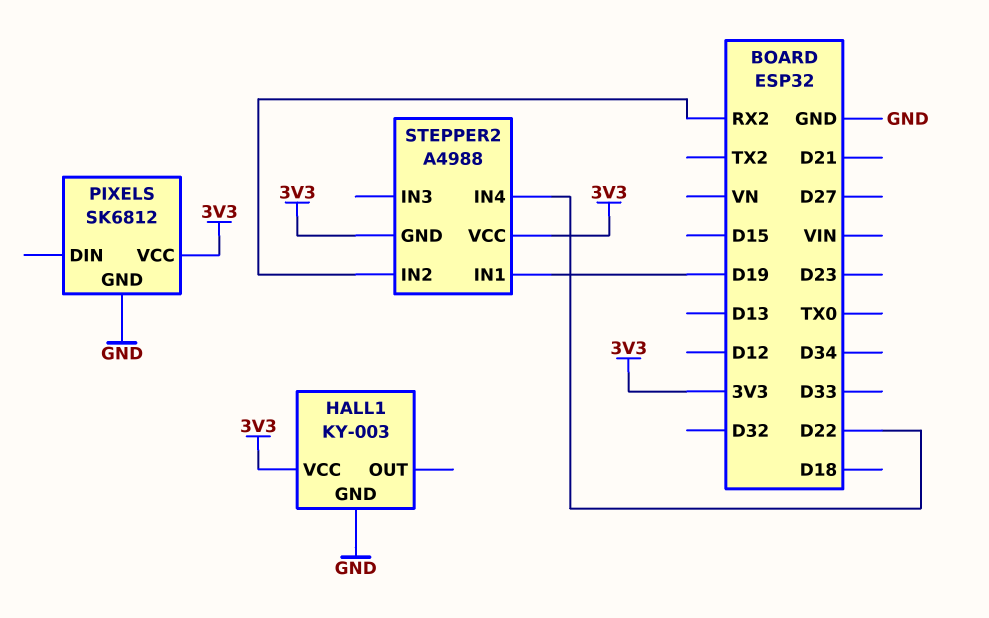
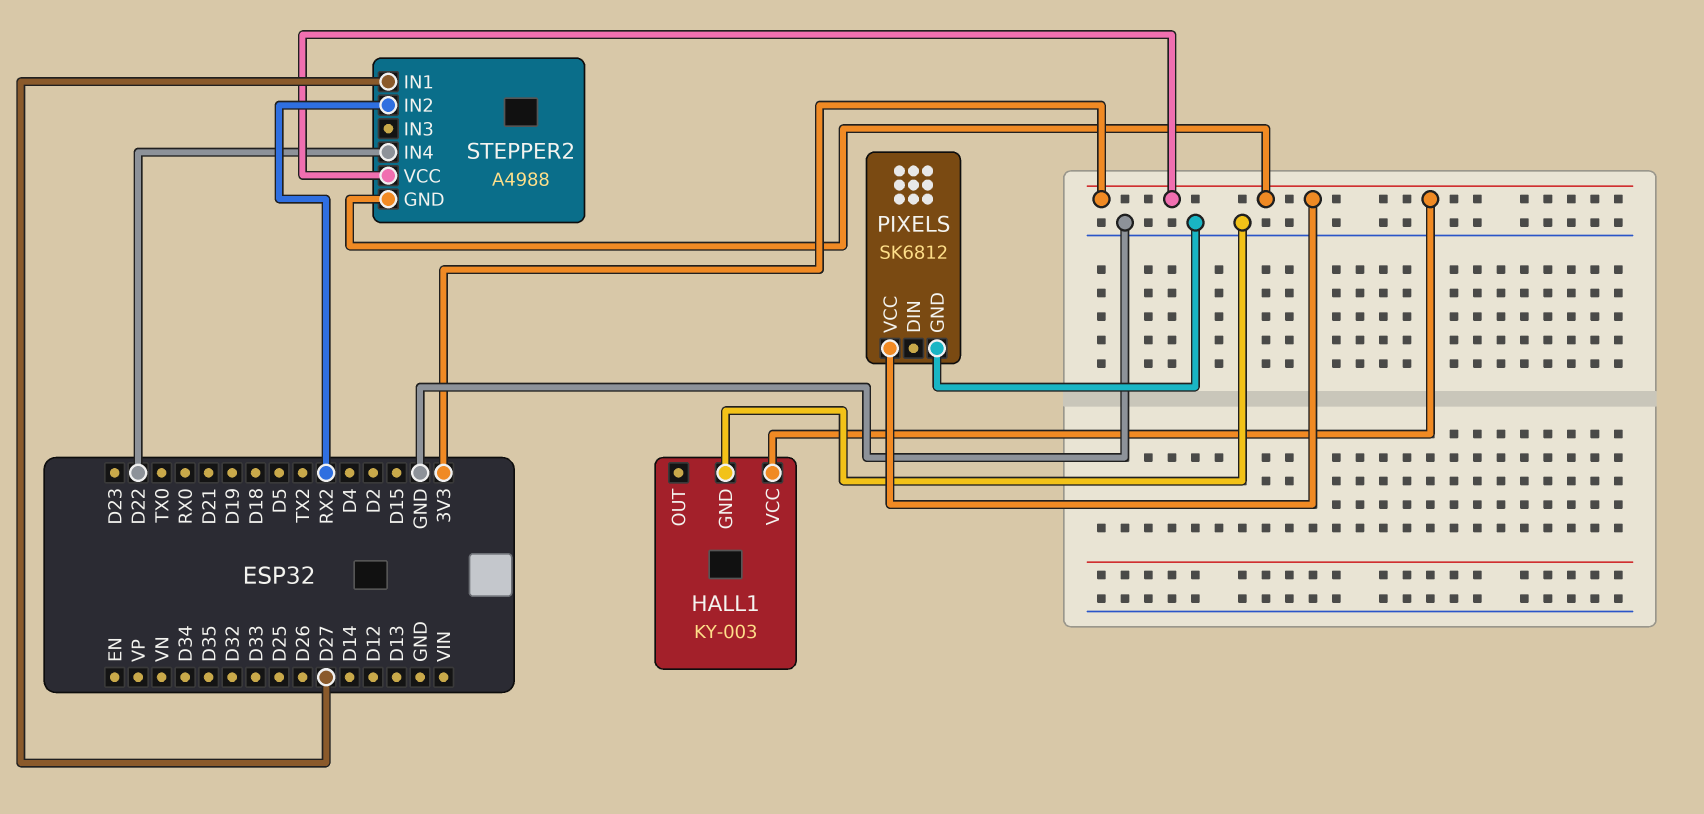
STEPPER2 pin IN1: D19 -> D27

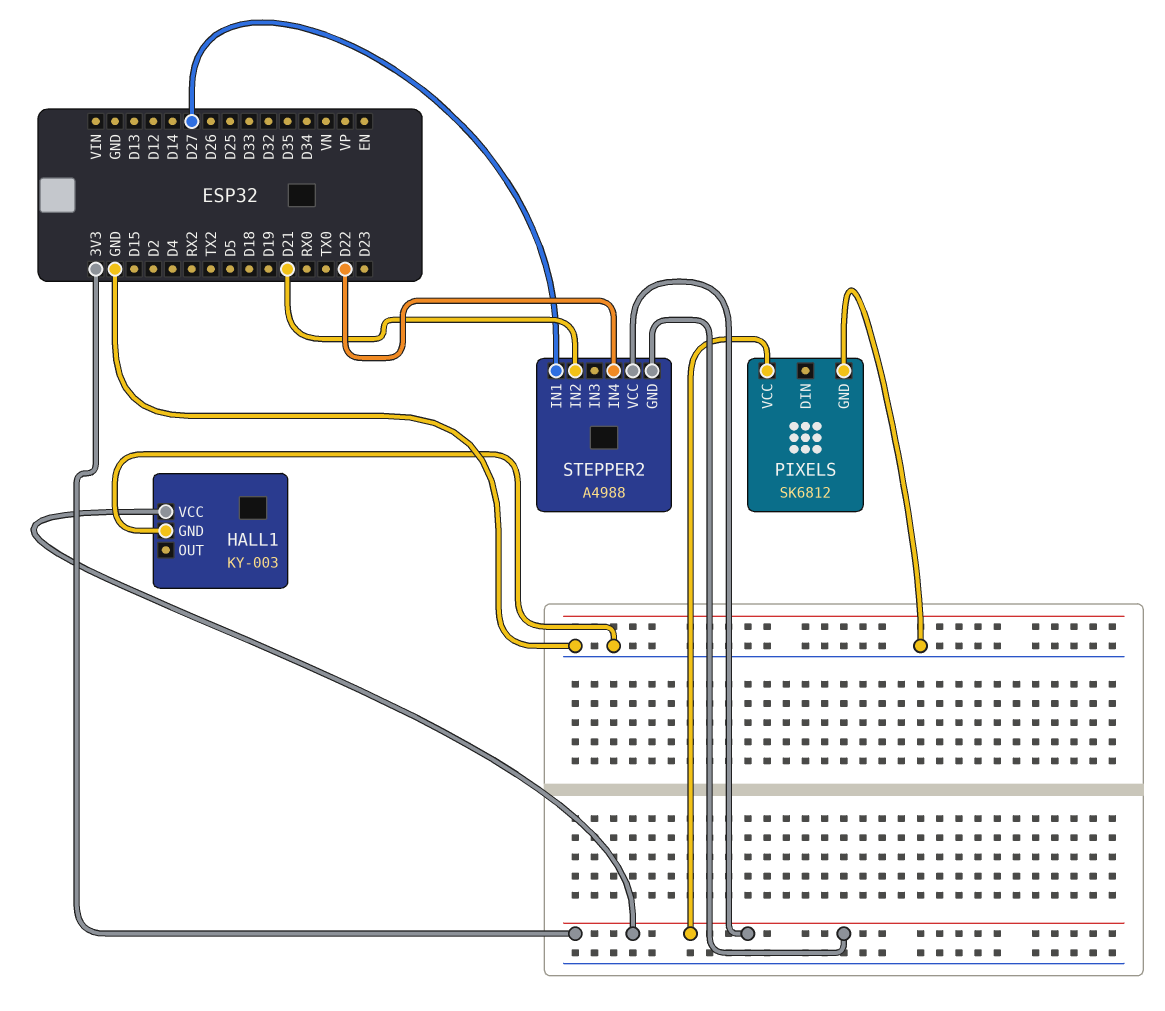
STEPPER2 pin IN2: RX2 -> D21

